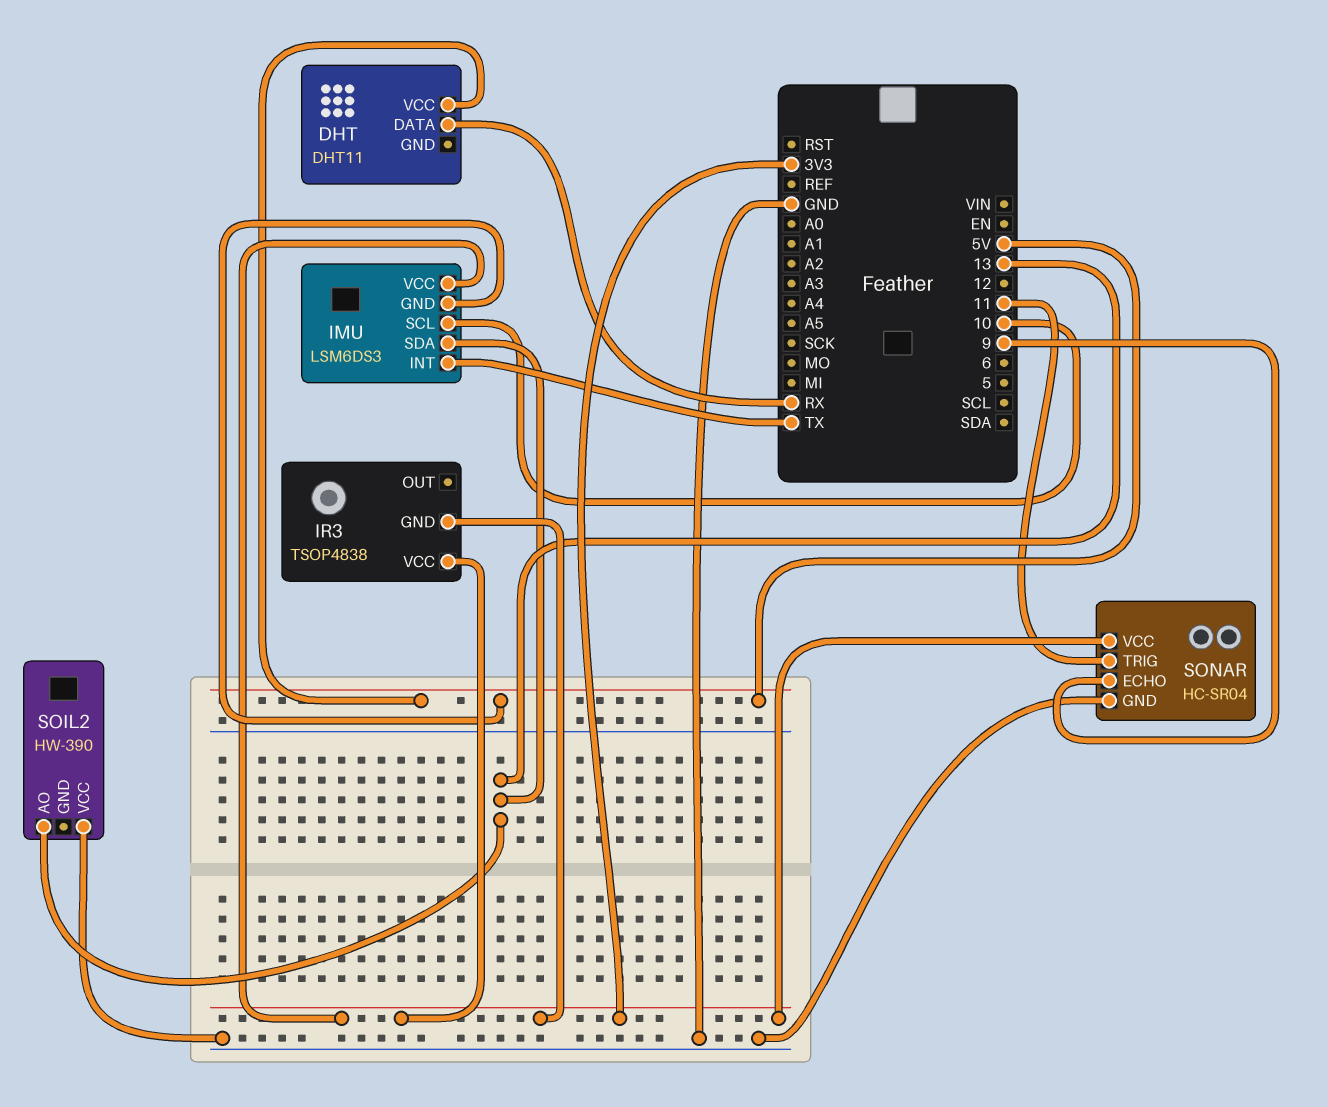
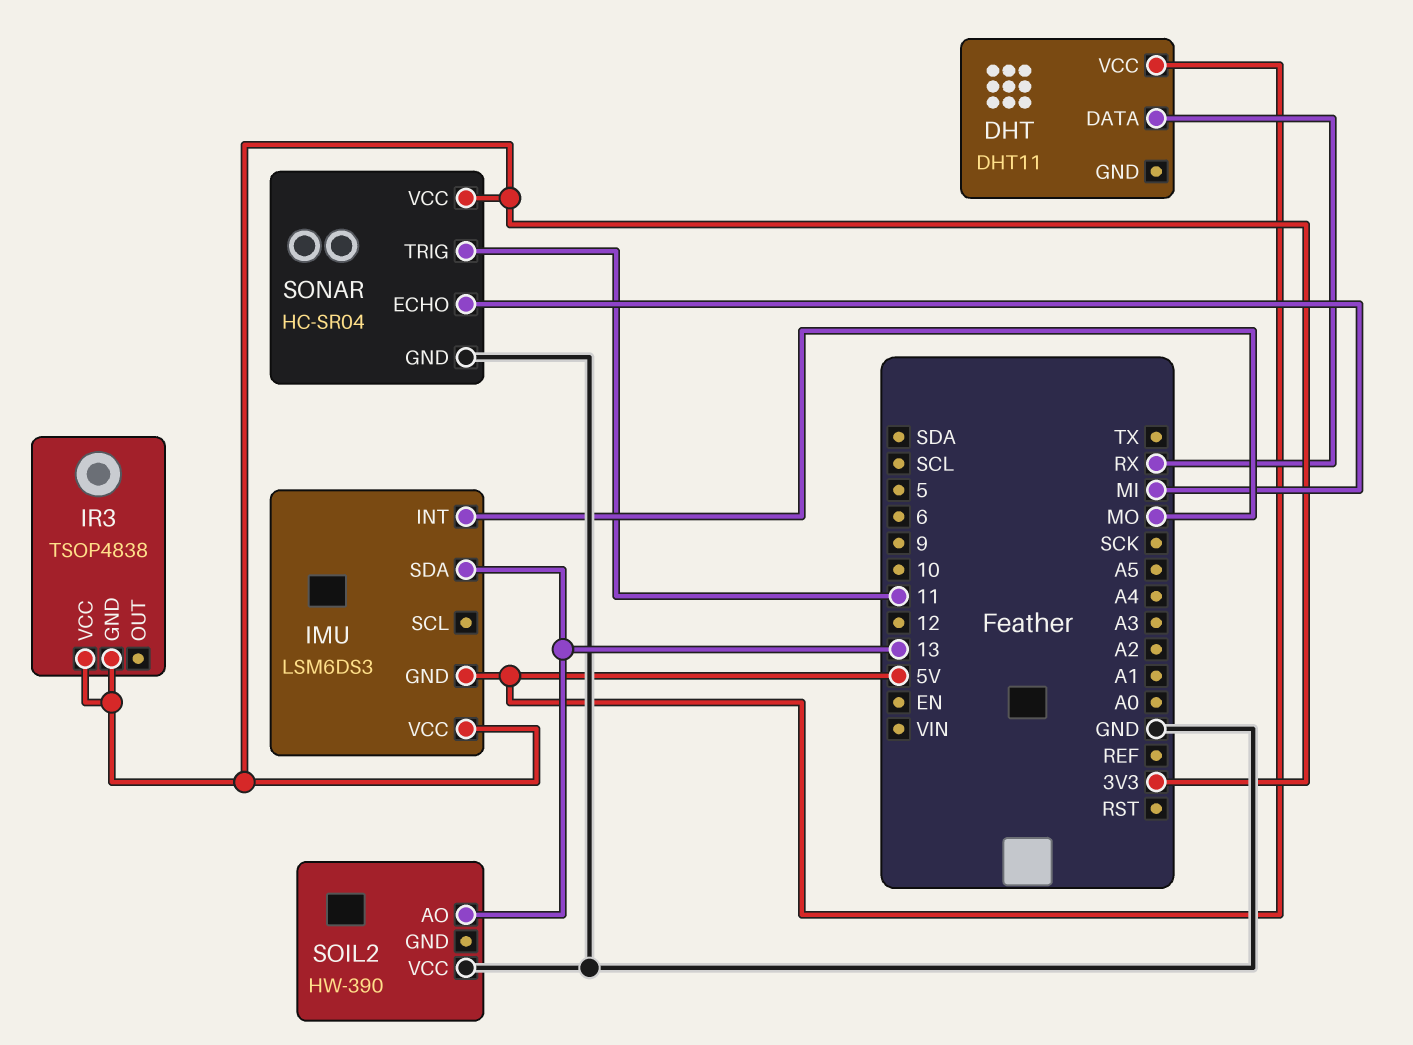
IMU pin INT: TX -> MO
IMU pin SCL: 10 -> none
SONAR pin ECHO: 9 -> MI

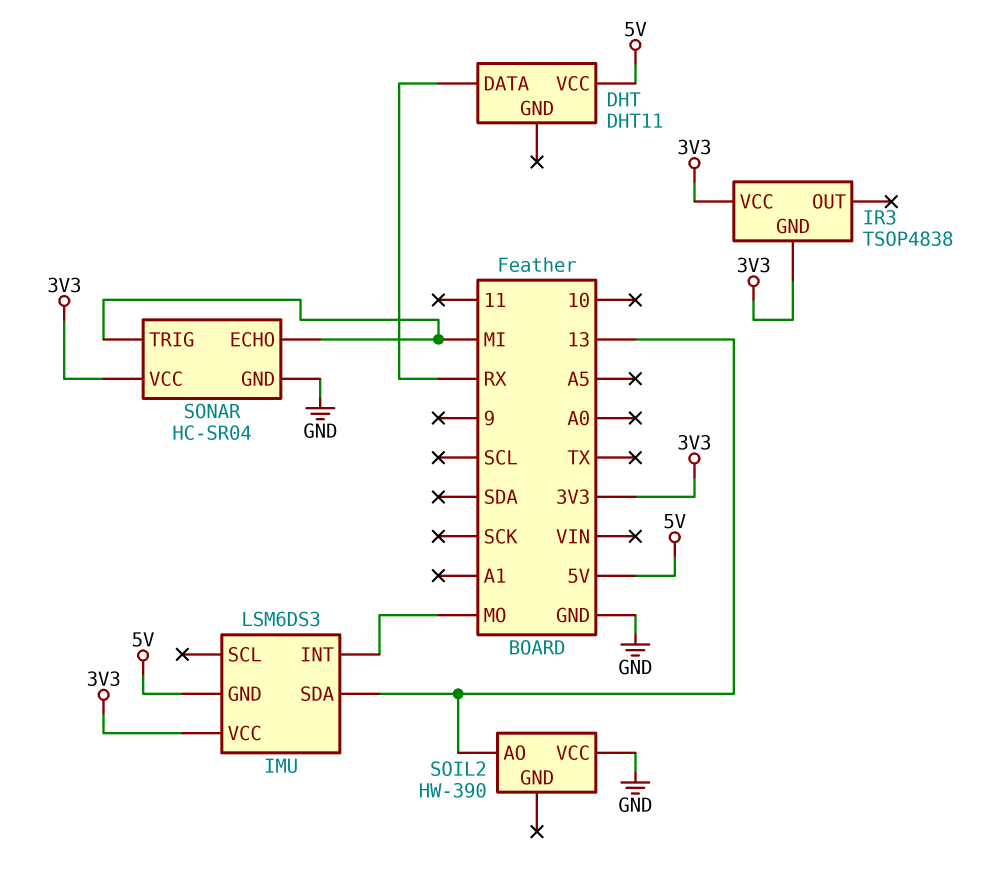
SONAR pin TRIG: 11 -> MI

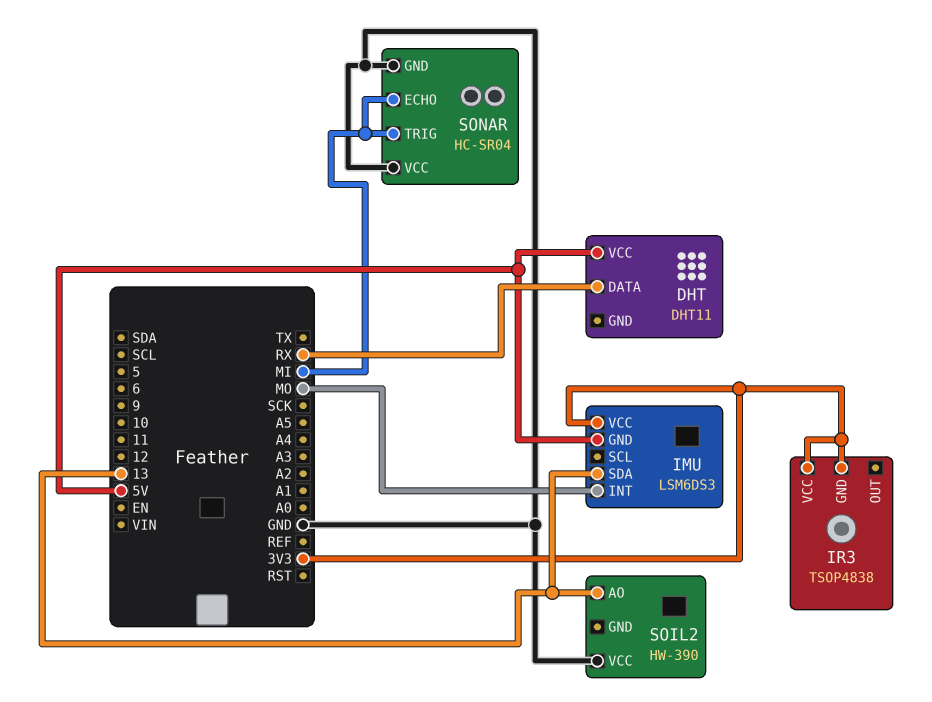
SONAR pin VCC: 3V3 -> GND

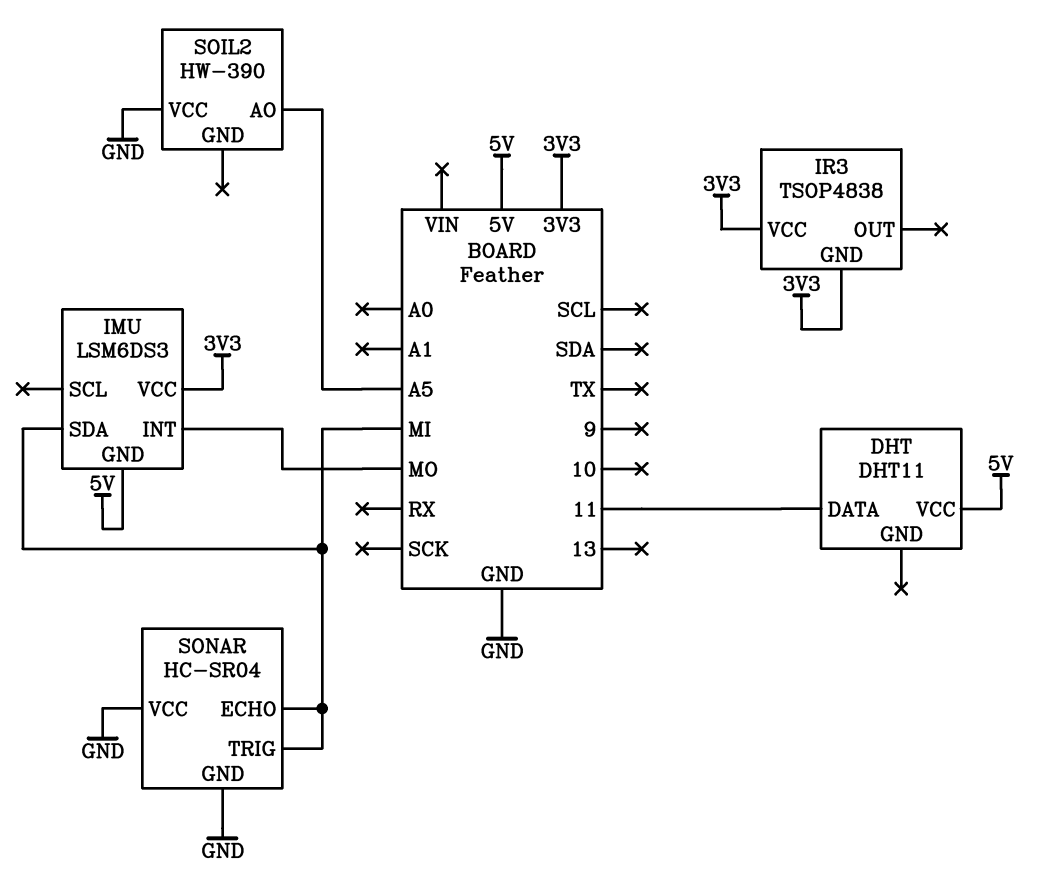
DHT pin DATA: RX -> 11
IMU pin SDA: 13 -> MI
SOIL2 pin AO: 13 -> A5

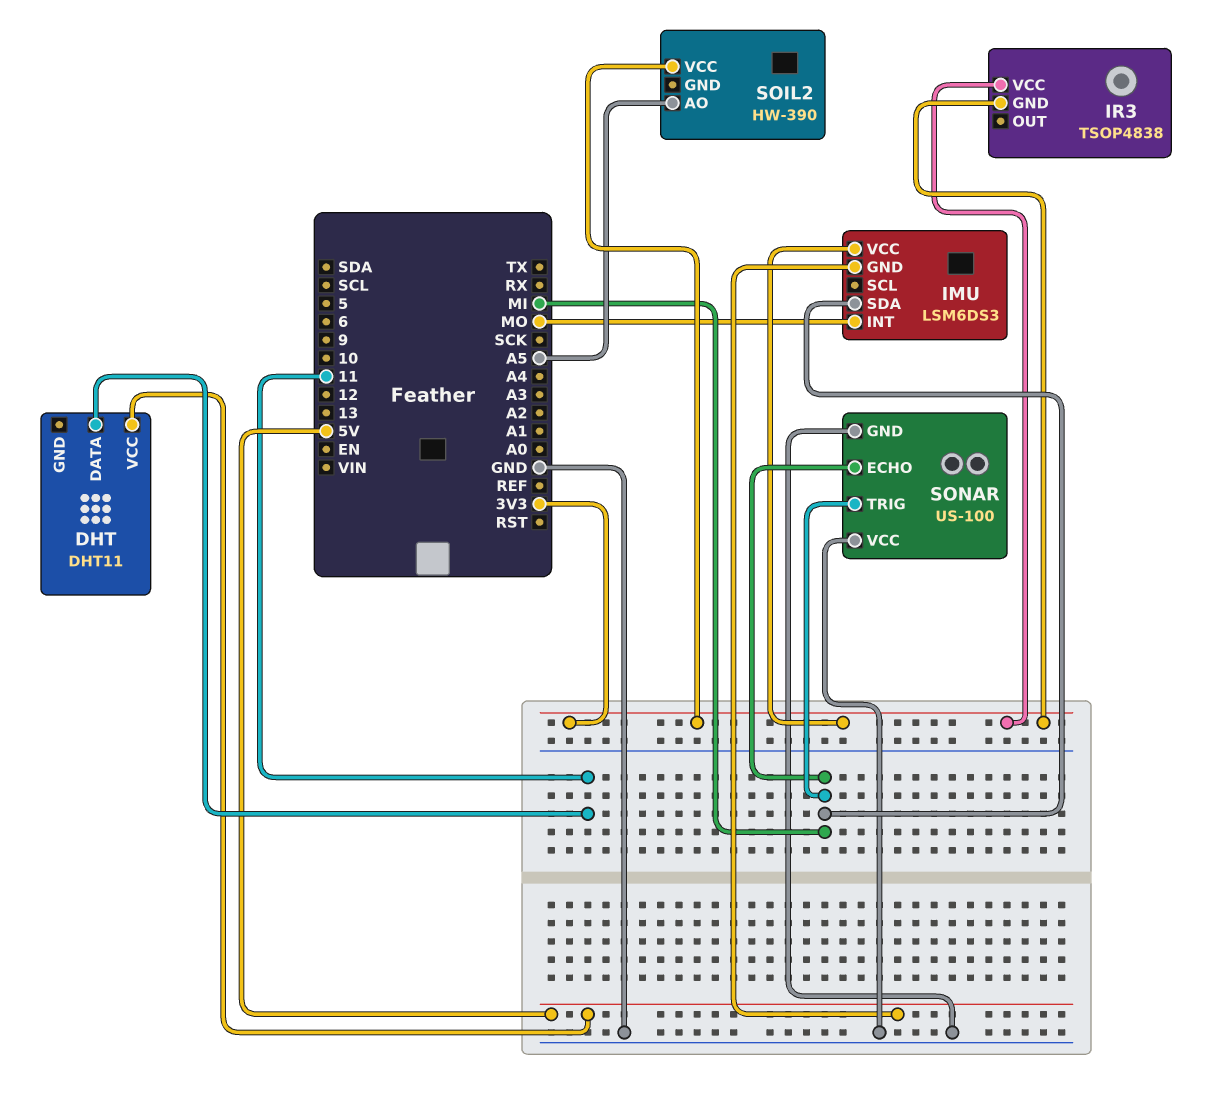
SOIL2 pin VCC: GND -> 3V3
SONAR: HC-SR04 -> US-100

